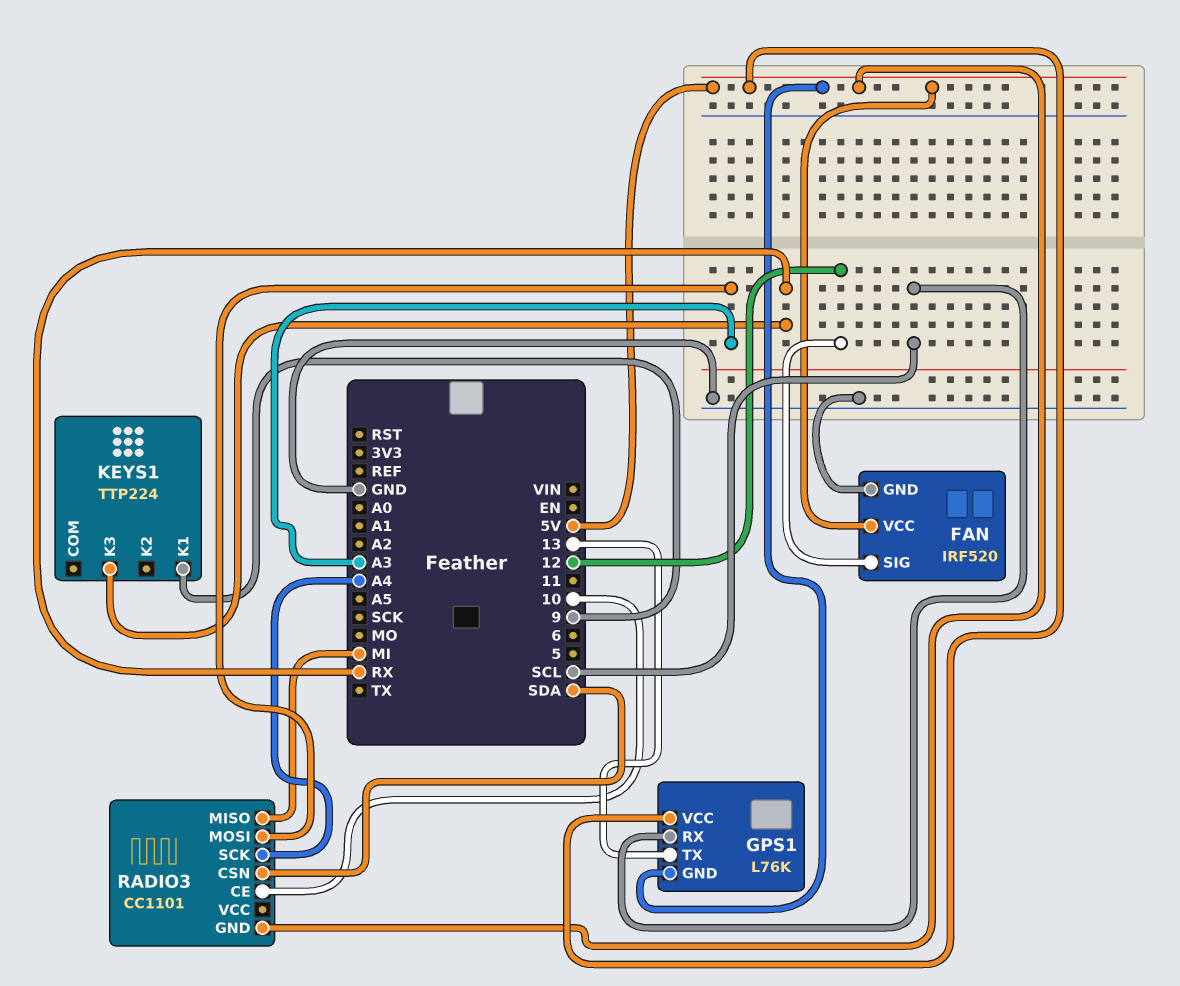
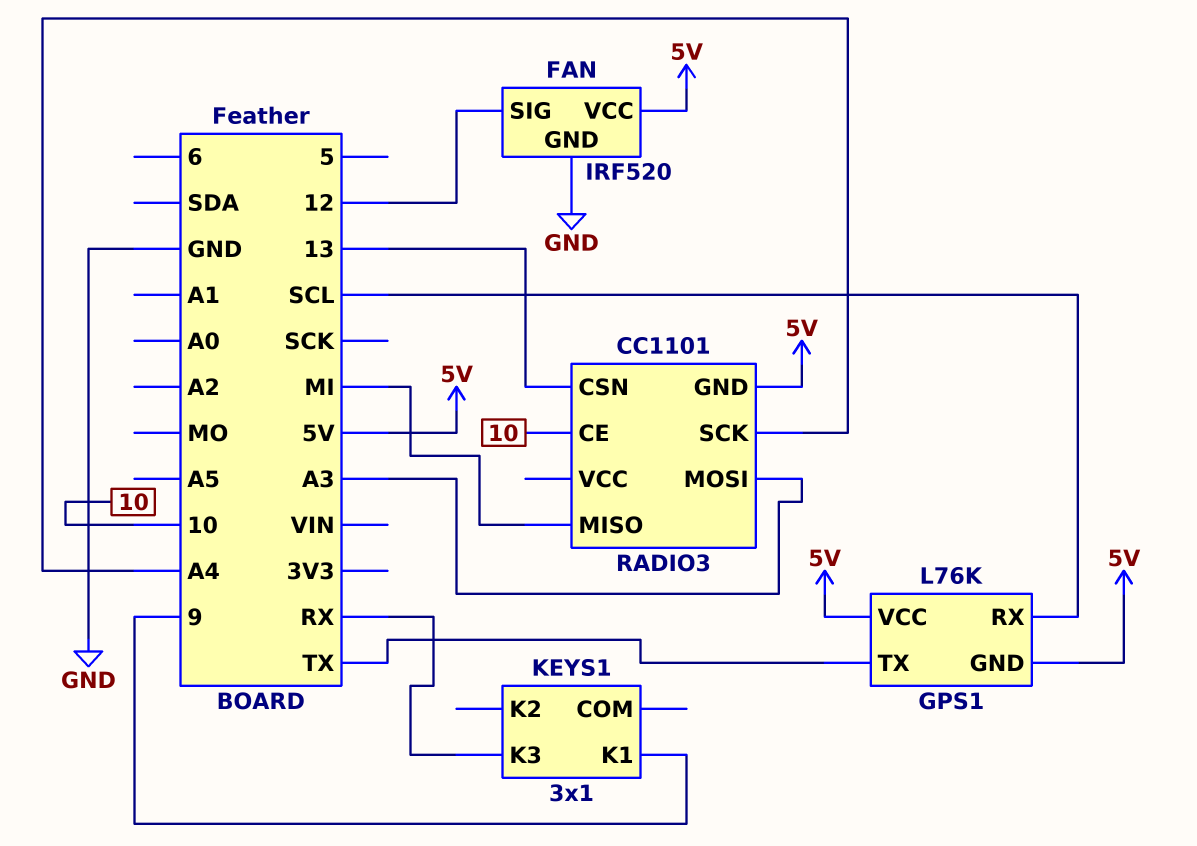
GPS1 pin TX: 13 -> TX
KEYS1: TTP224 -> 3x1
RADIO3 pin CSN: SDA -> 13

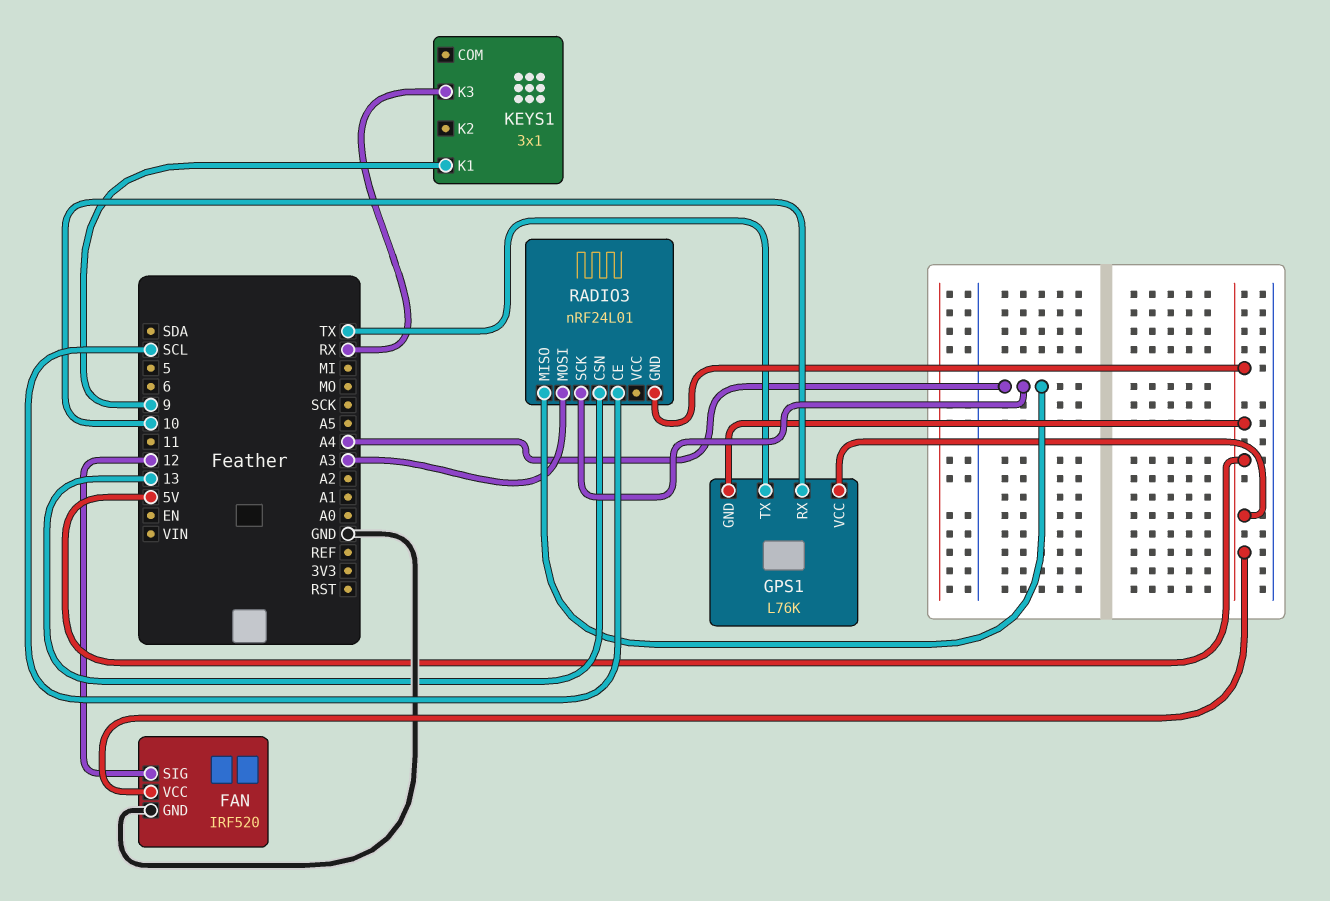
GPS1 pin RX: SCL -> 10
RADIO3: CC1101 -> nRF24L01
RADIO3 pin CE: 10 -> SCL
RADIO3 pin MISO: MI -> A4

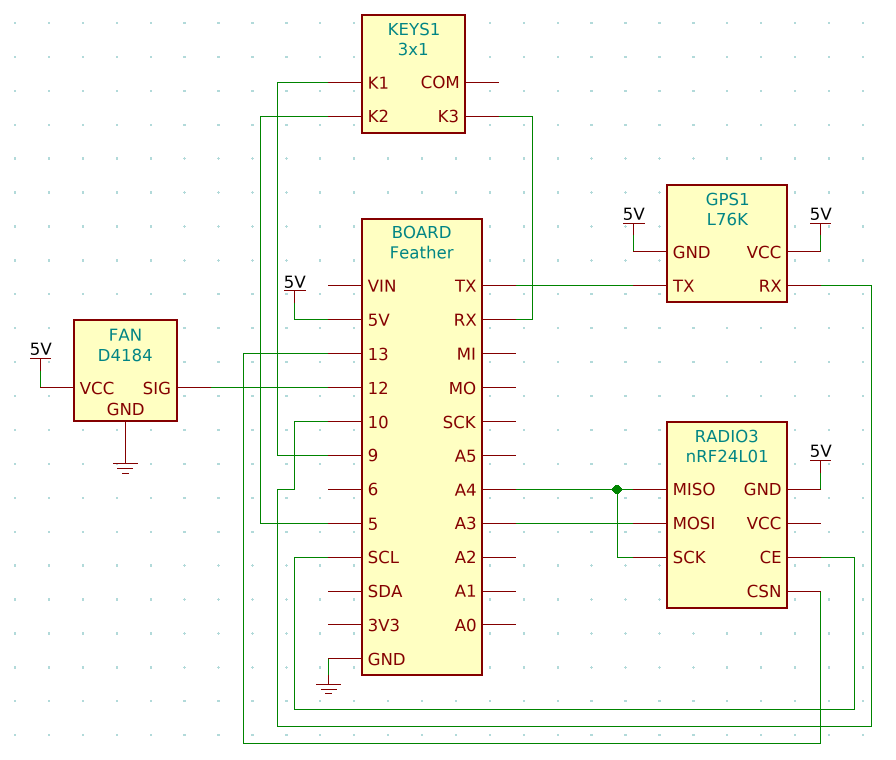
FAN: IRF520 -> D4184
KEYS1 pin K2: none -> 5

